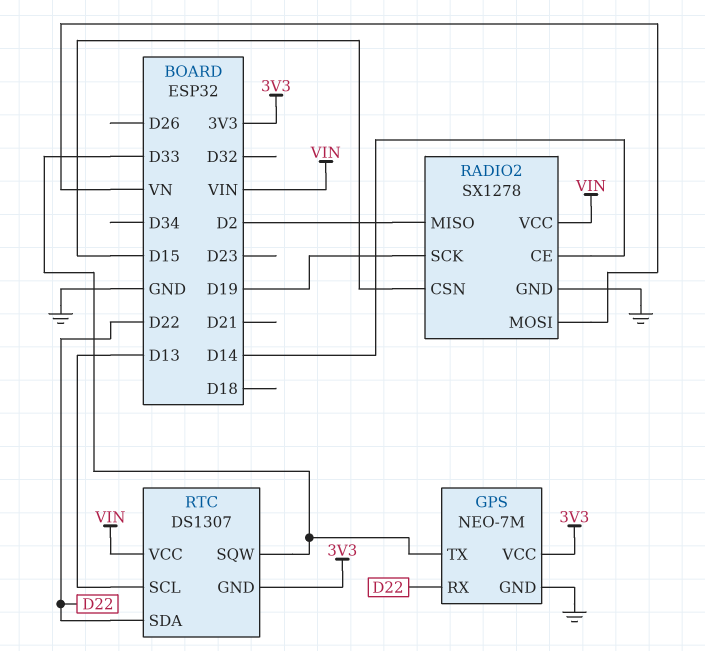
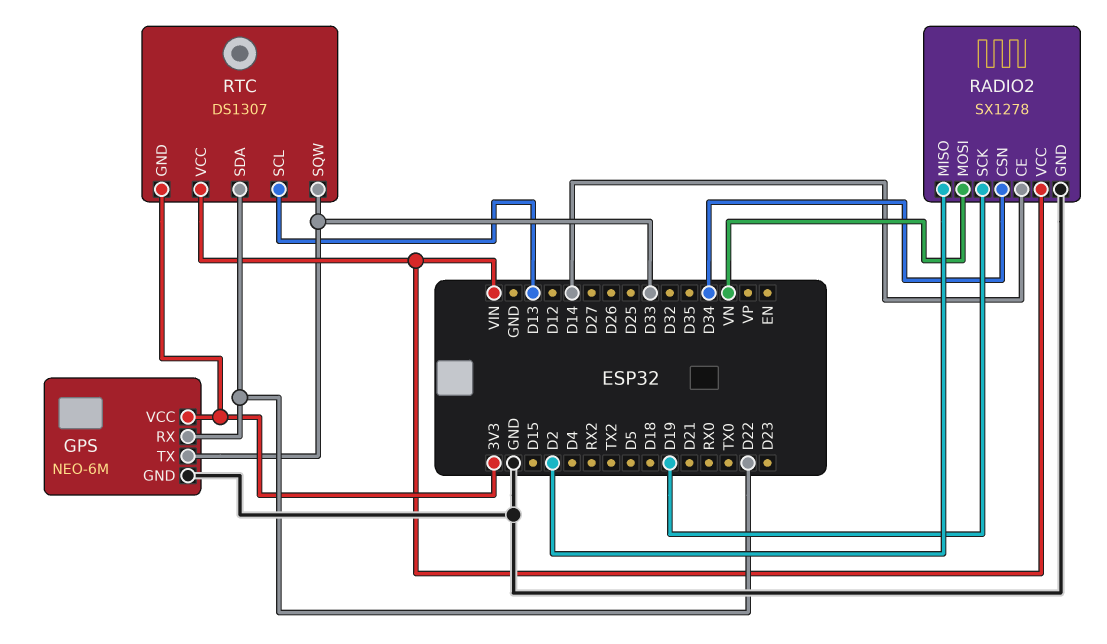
GPS: NEO-7M -> NEO-6M
RADIO2 pin CSN: D15 -> D34

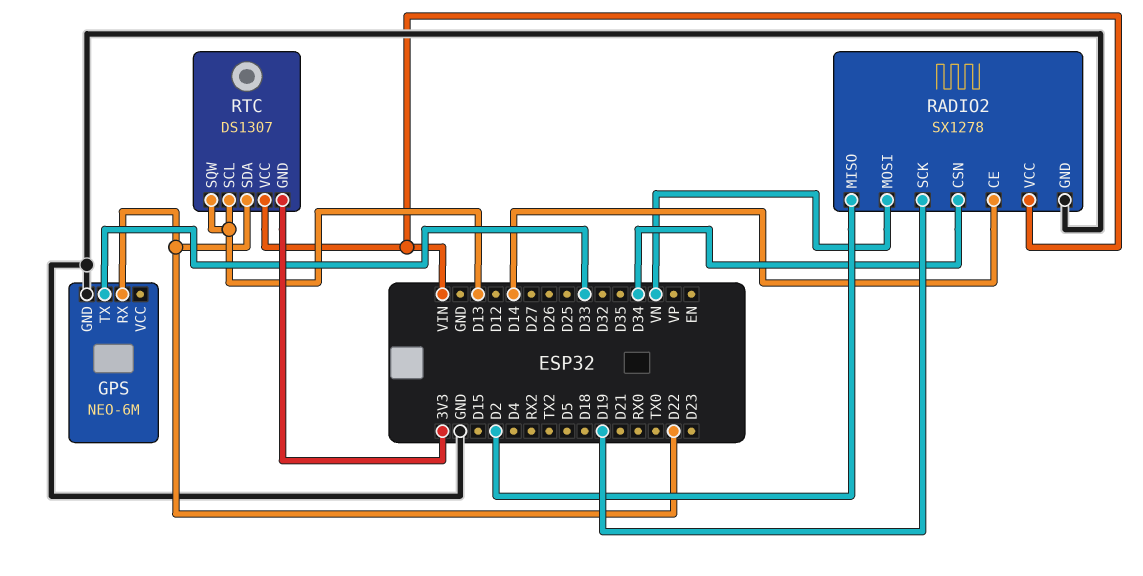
GPS pin VCC: 3V3 -> none
RTC pin SQW: D33 -> D13

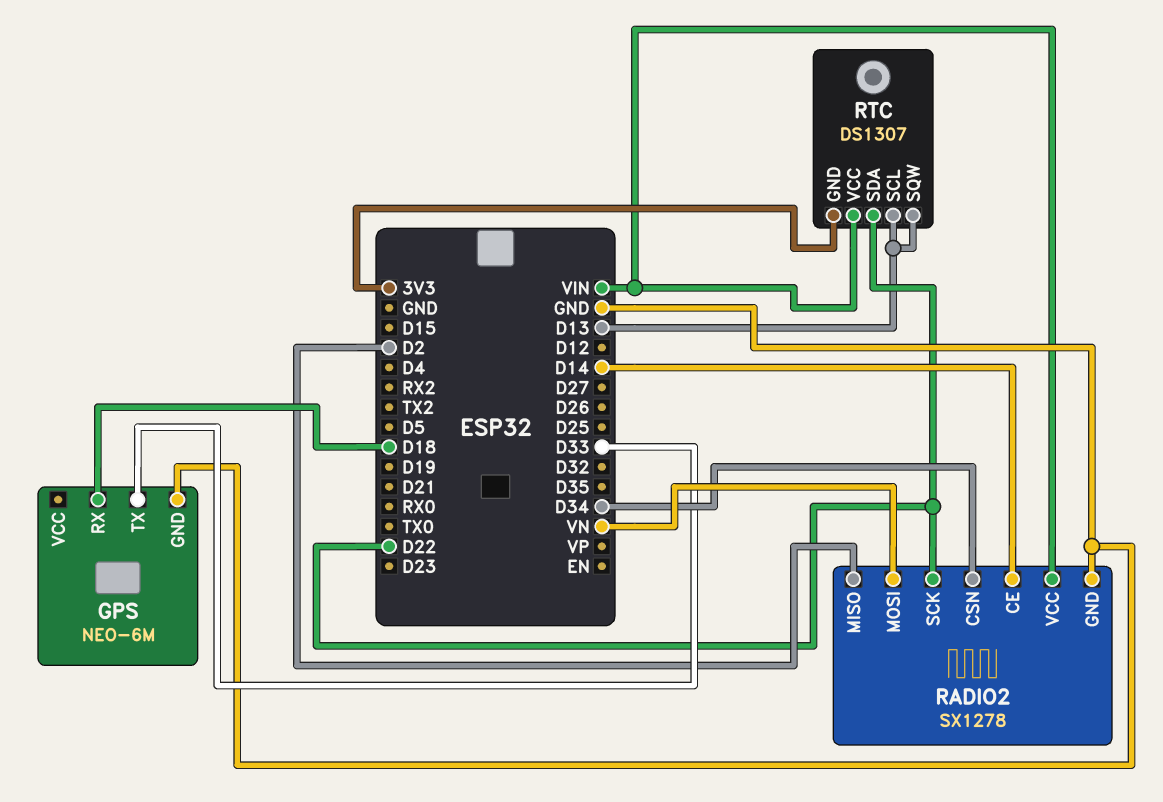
GPS pin RX: D22 -> D18
RADIO2 pin SCK: D19 -> D22

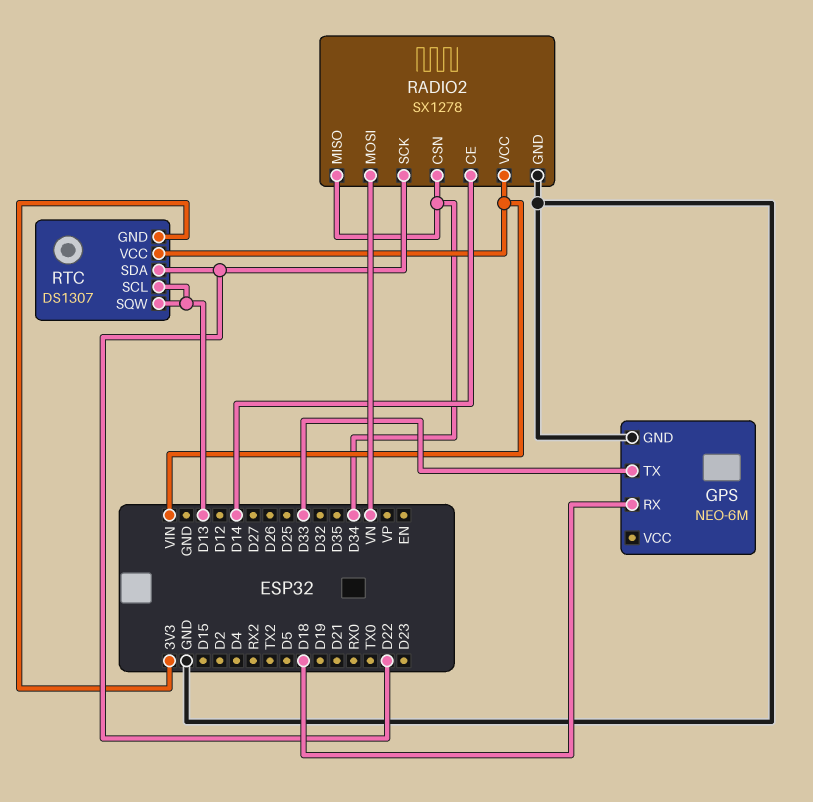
RADIO2 pin MISO: D2 -> D34

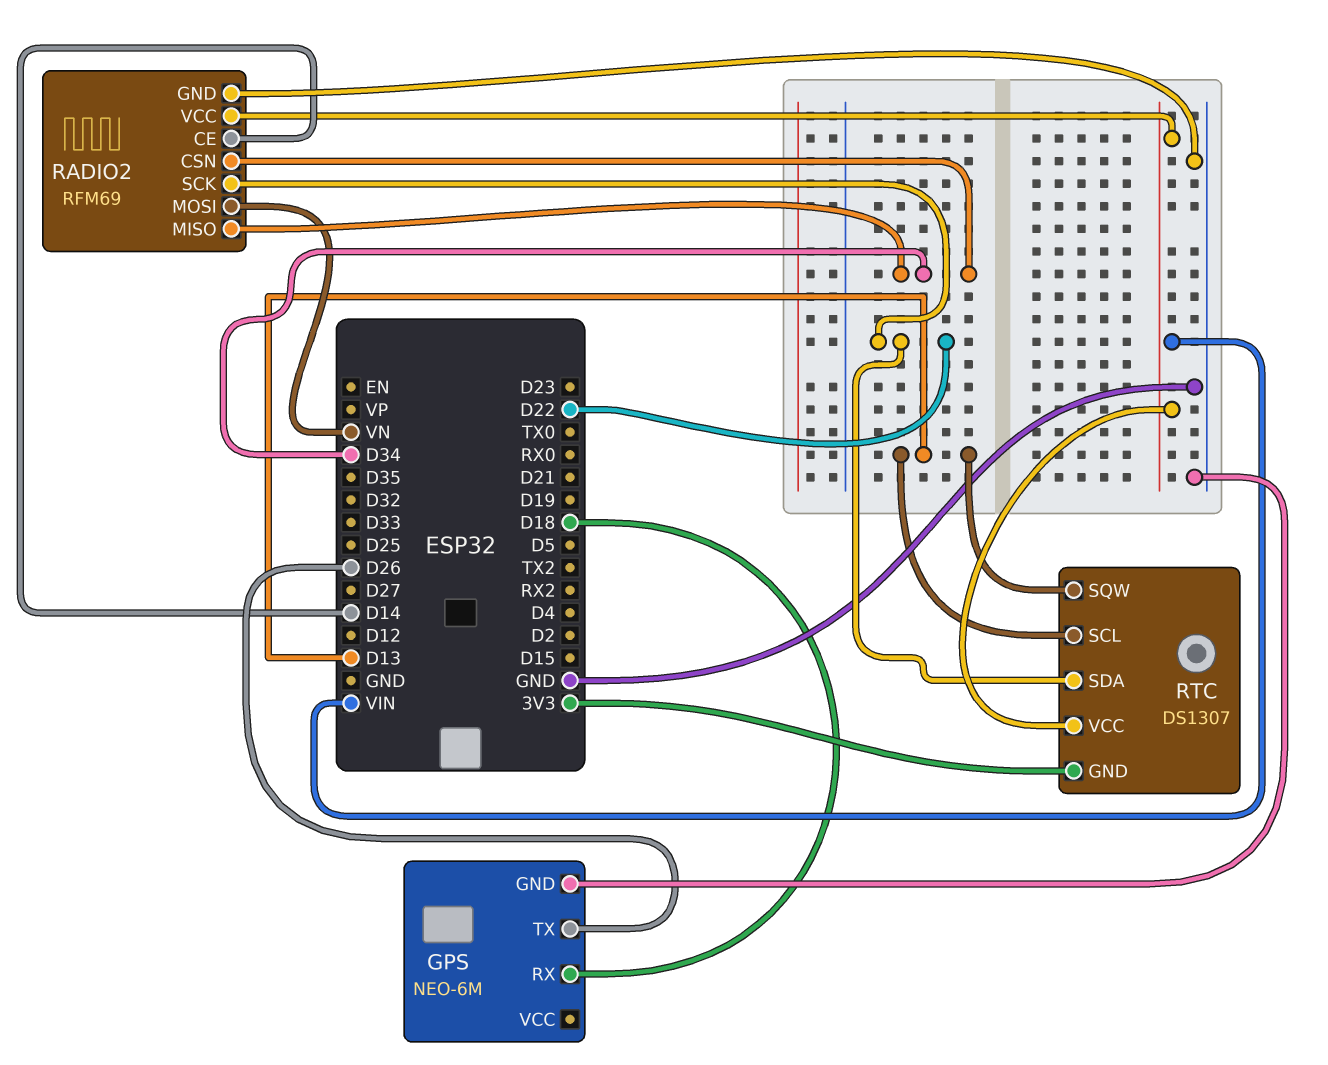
GPS pin TX: D33 -> D26
RADIO2: SX1278 -> RFM69

